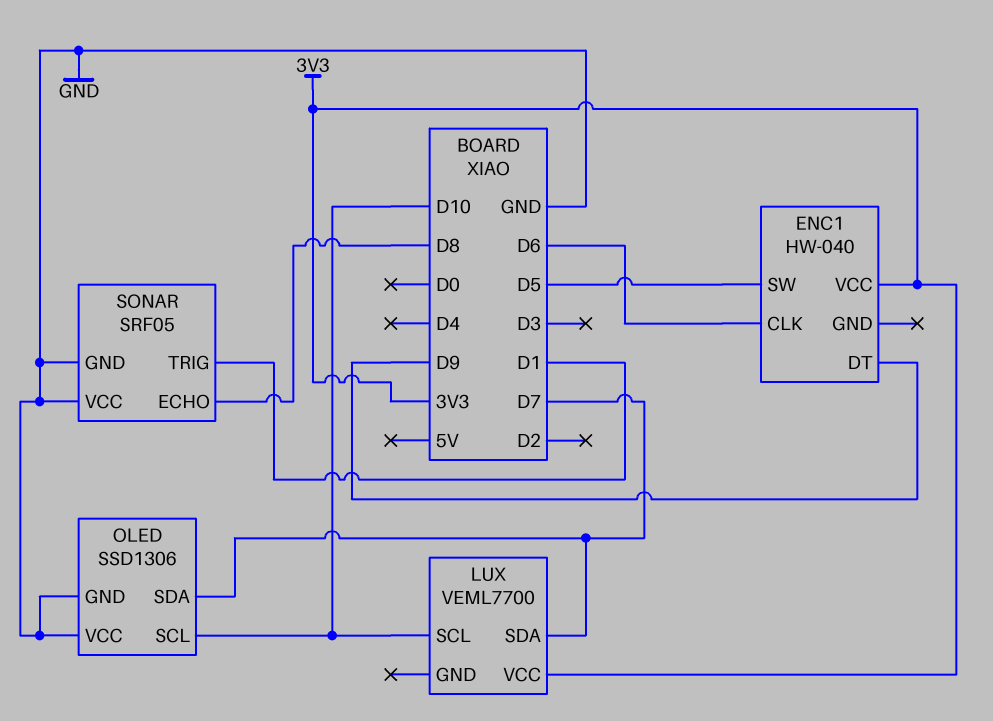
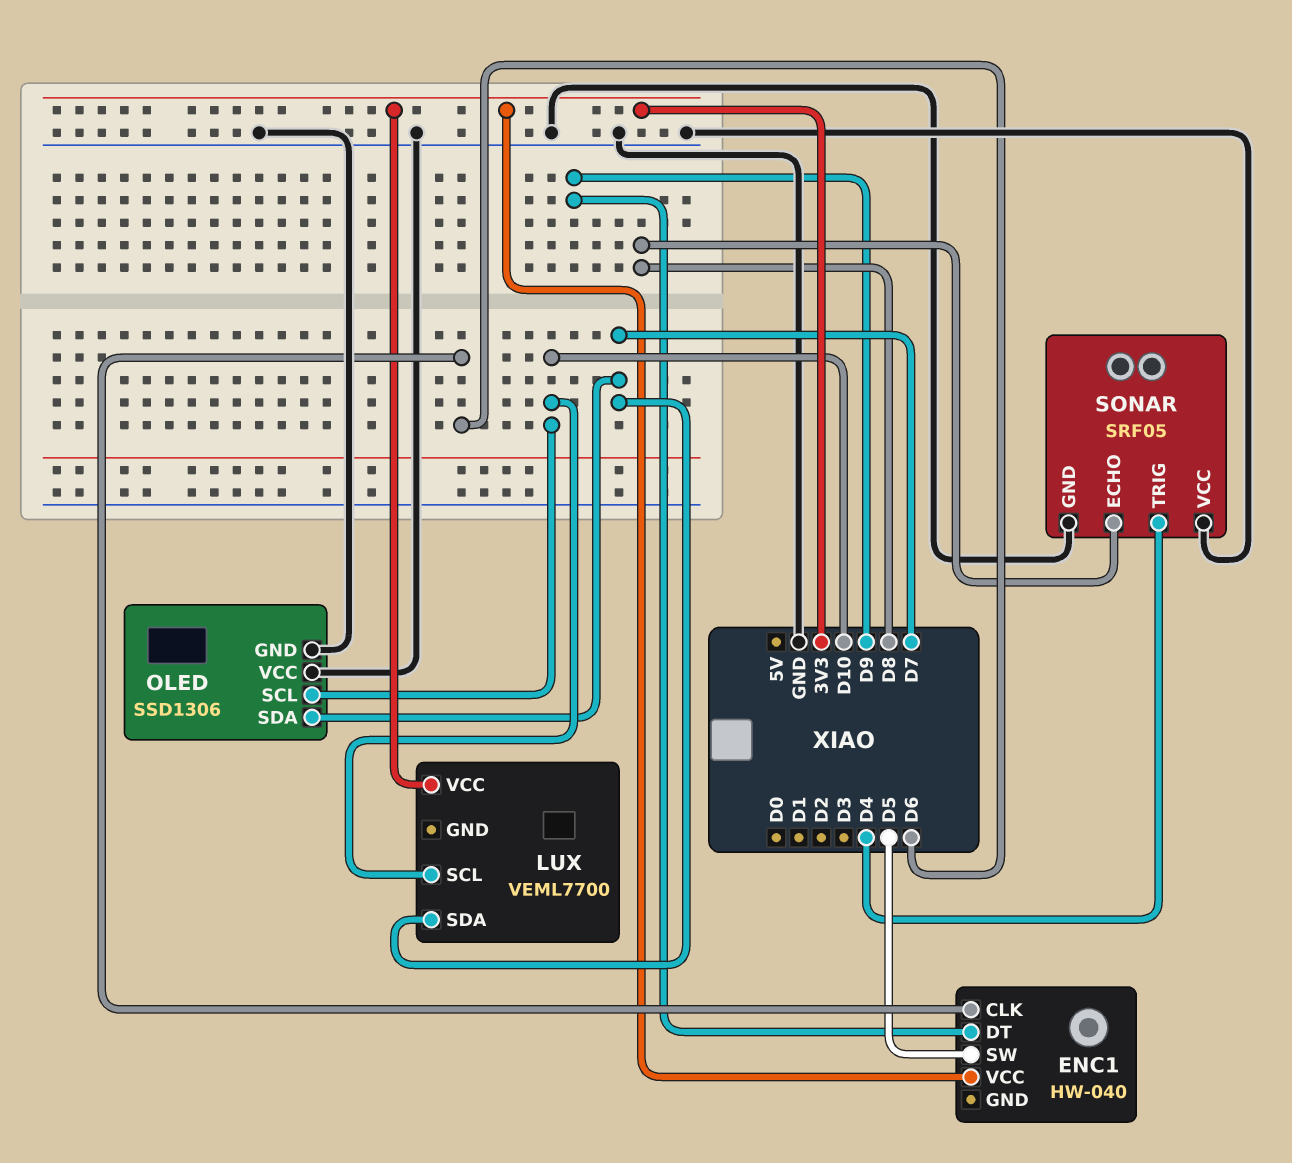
SONAR pin TRIG: D1 -> D4

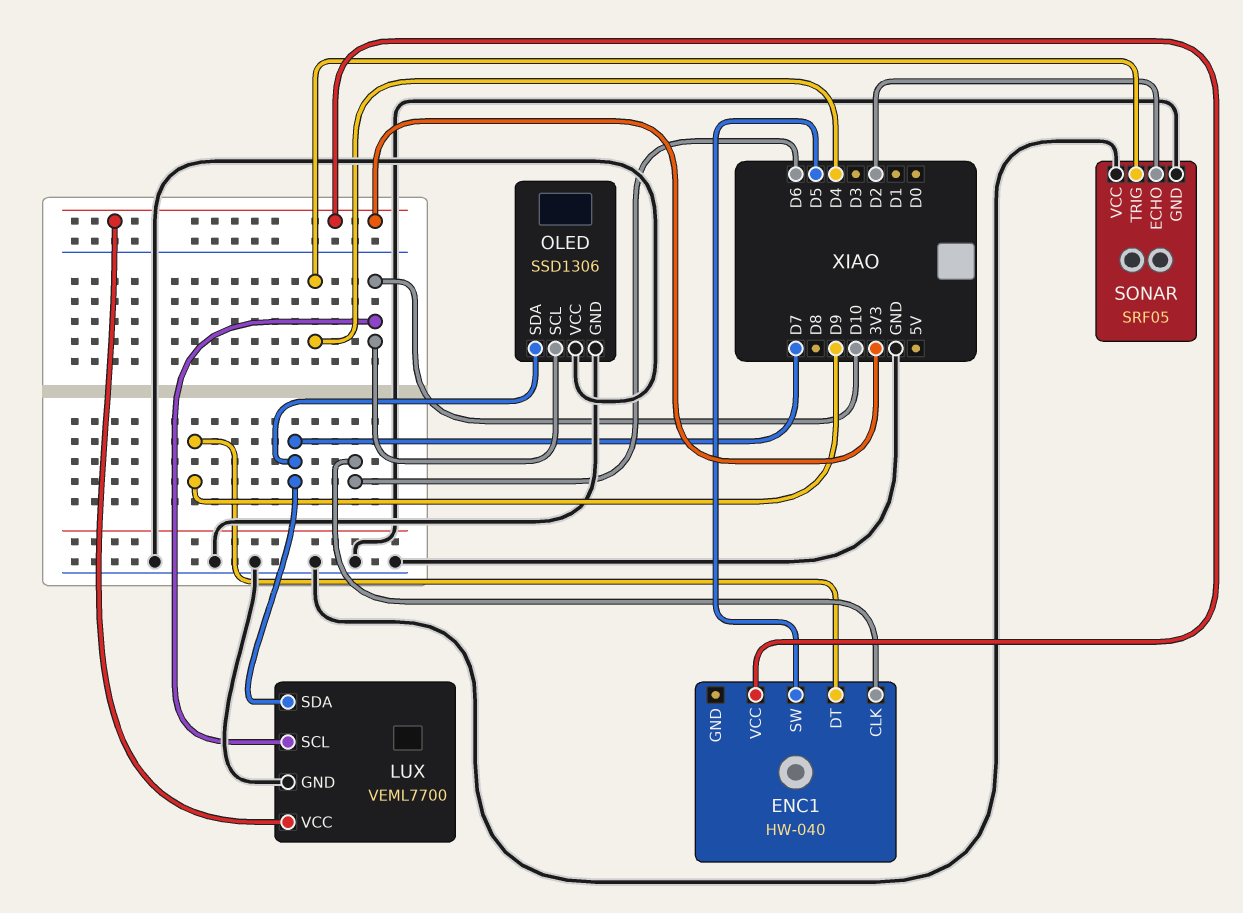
LUX pin GND: none -> GND
SONAR pin ECHO: D8 -> D2

